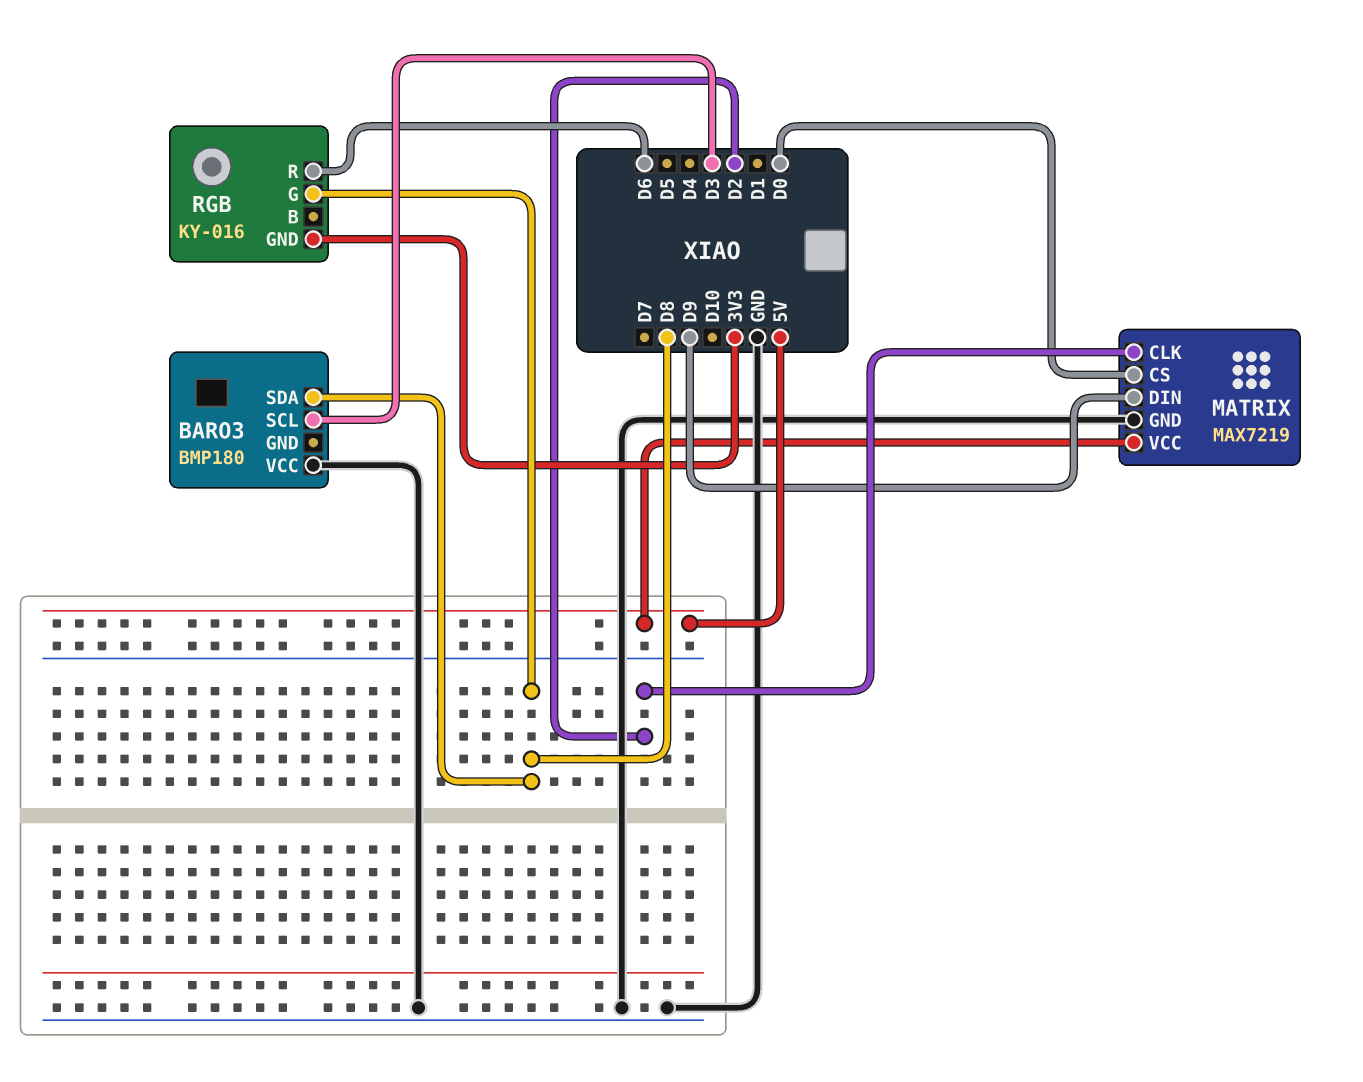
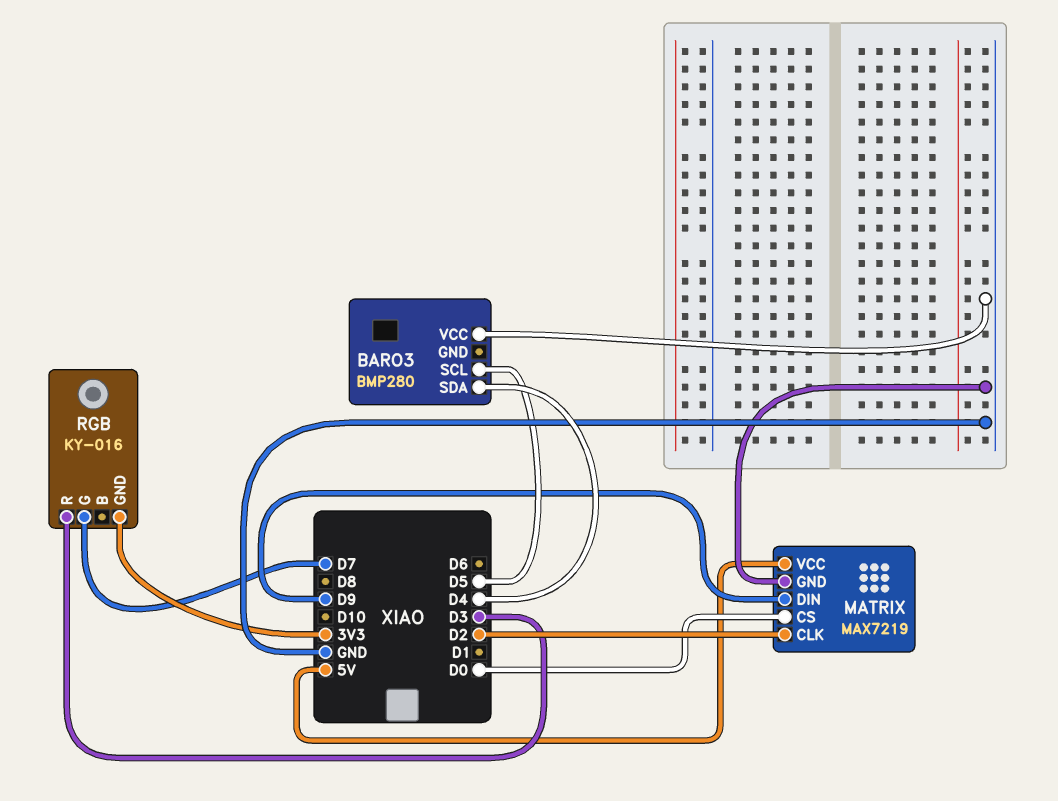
BARO3: BMP180 -> BMP280
BARO3 pin SCL: D3 -> D5
BARO3 pin SDA: D8 -> D4
RGB pin G: D8 -> D7
RGB pin R: D6 -> D3

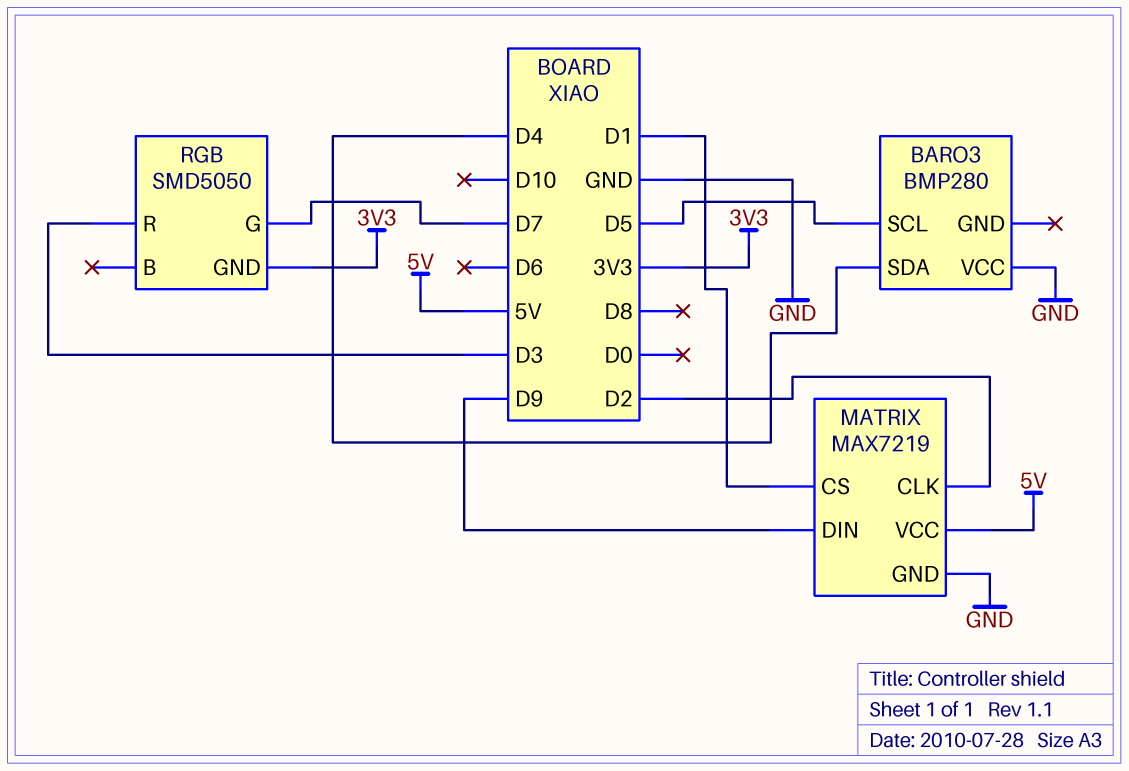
MATRIX pin CS: D0 -> D1
RGB: KY-016 -> SMD5050

